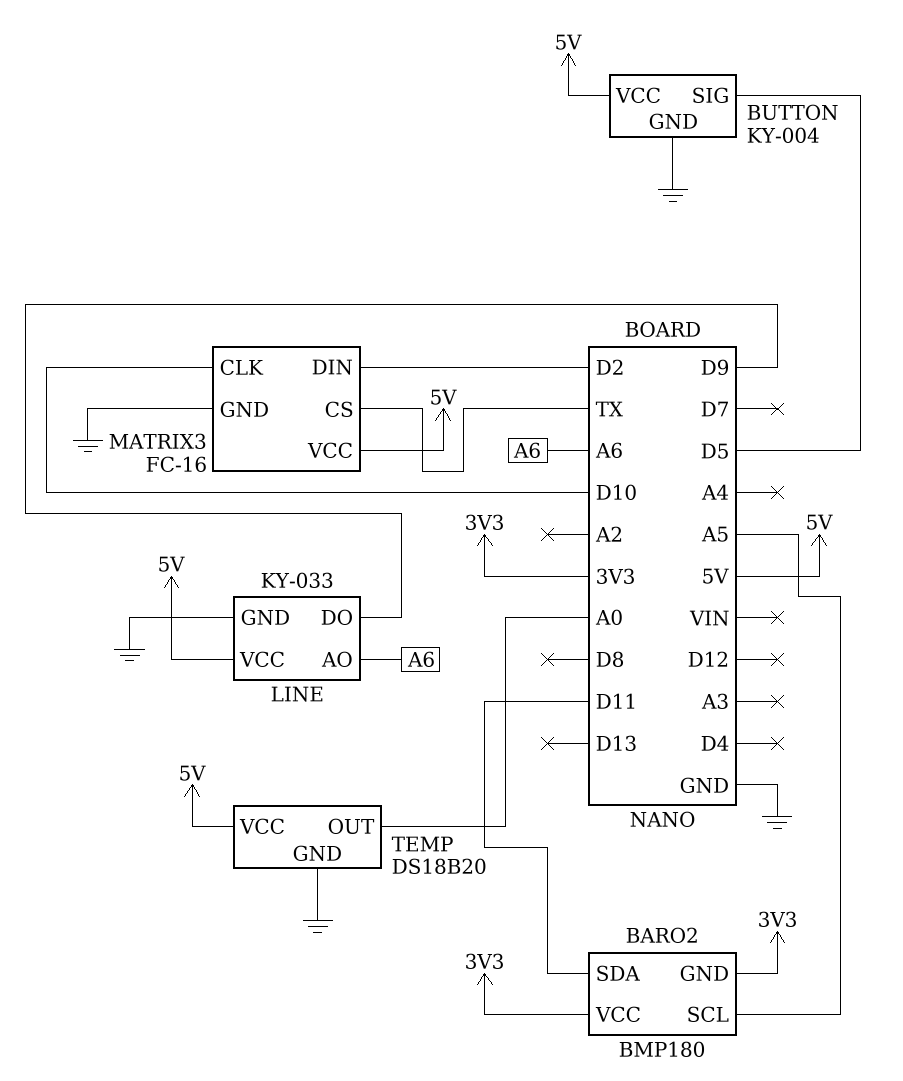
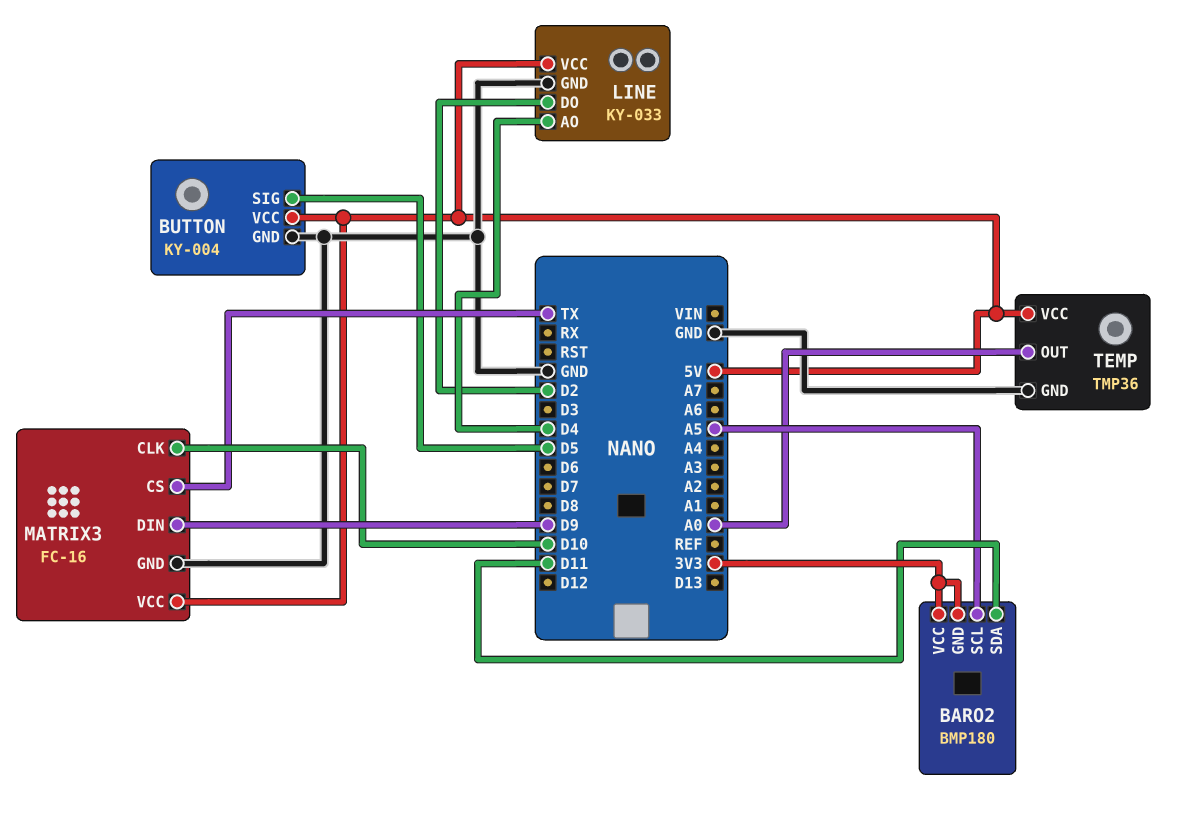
LINE pin AO: A6 -> D4
LINE pin DO: D9 -> D2
MATRIX3 pin DIN: D2 -> D9
TEMP: DS18B20 -> TMP36

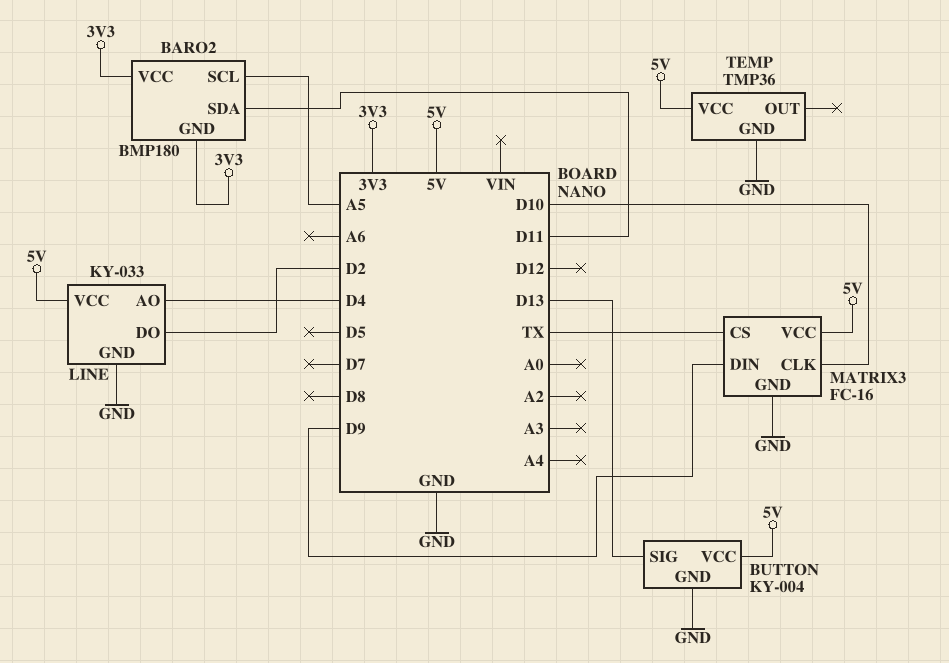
BUTTON pin SIG: D5 -> D13
TEMP pin OUT: A0 -> none

